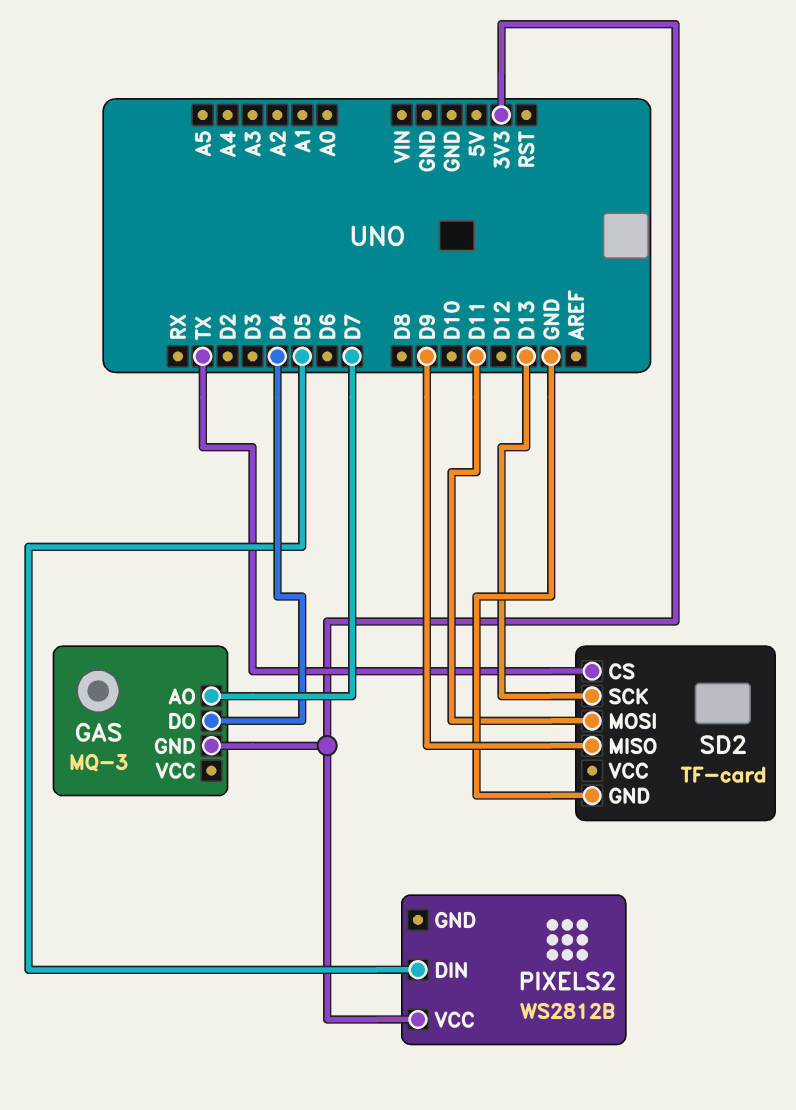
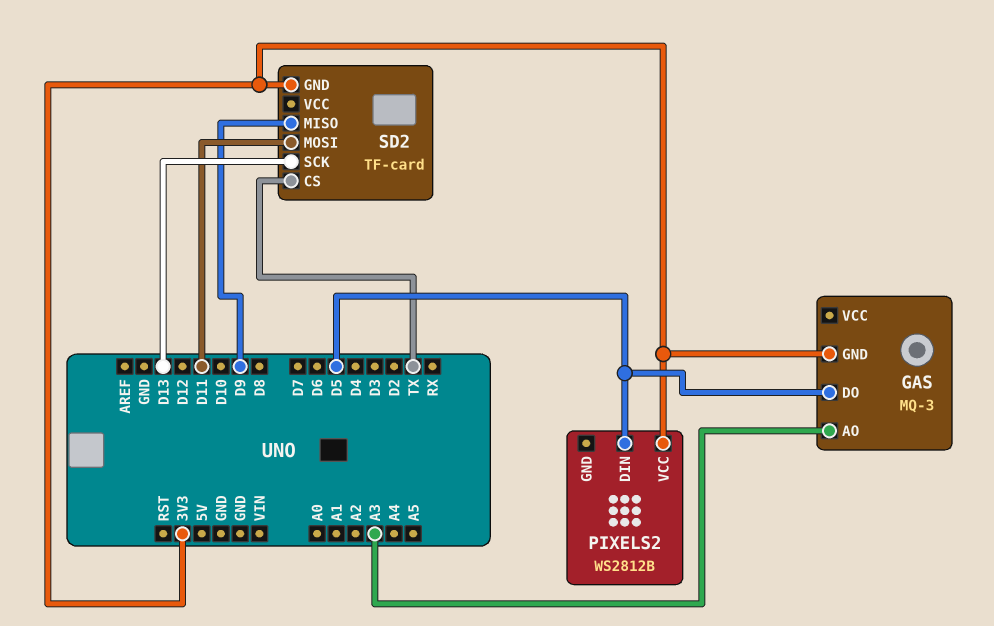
GAS pin AO: D7 -> A3
GAS pin DO: D4 -> D5
SD2 pin GND: GND -> 3V3

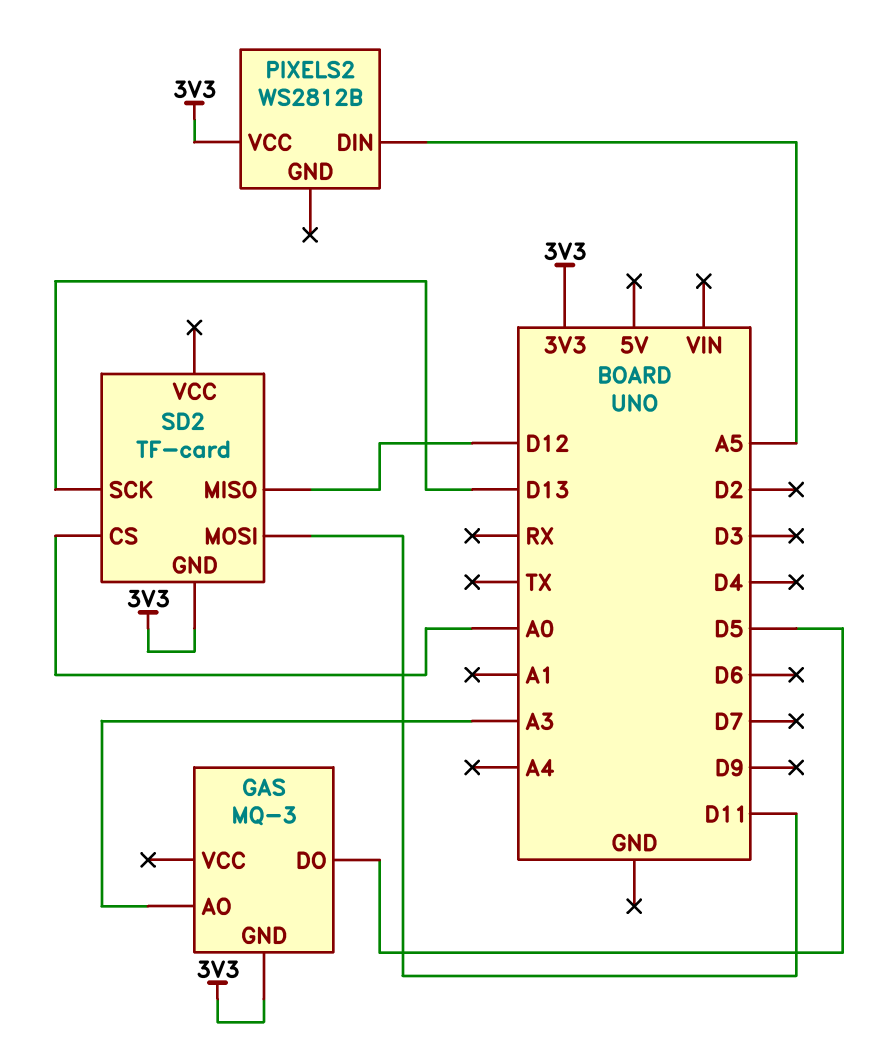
PIXELS2 pin DIN: D5 -> A5
SD2 pin CS: TX -> A0
SD2 pin MISO: D9 -> D12

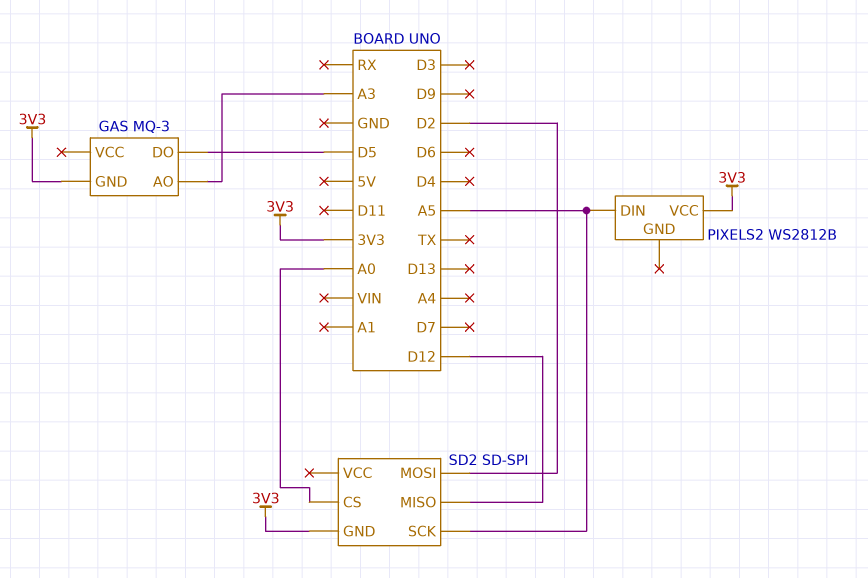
SD2: TF-card -> SD-SPI
SD2 pin MOSI: D11 -> D2
SD2 pin SCK: D13 -> A5

